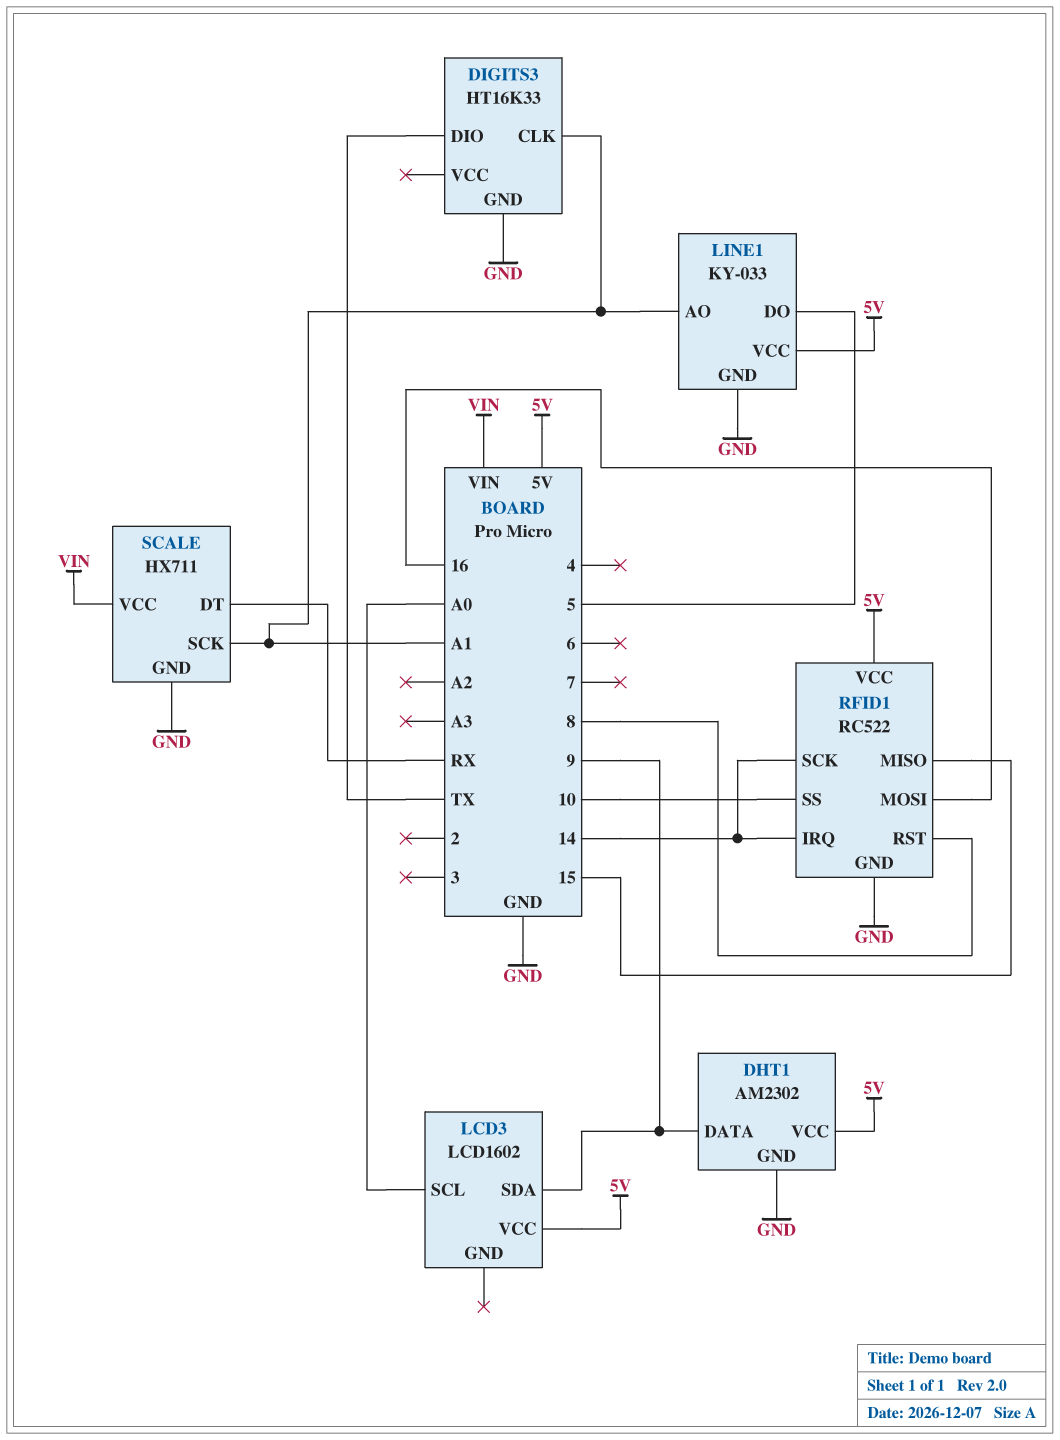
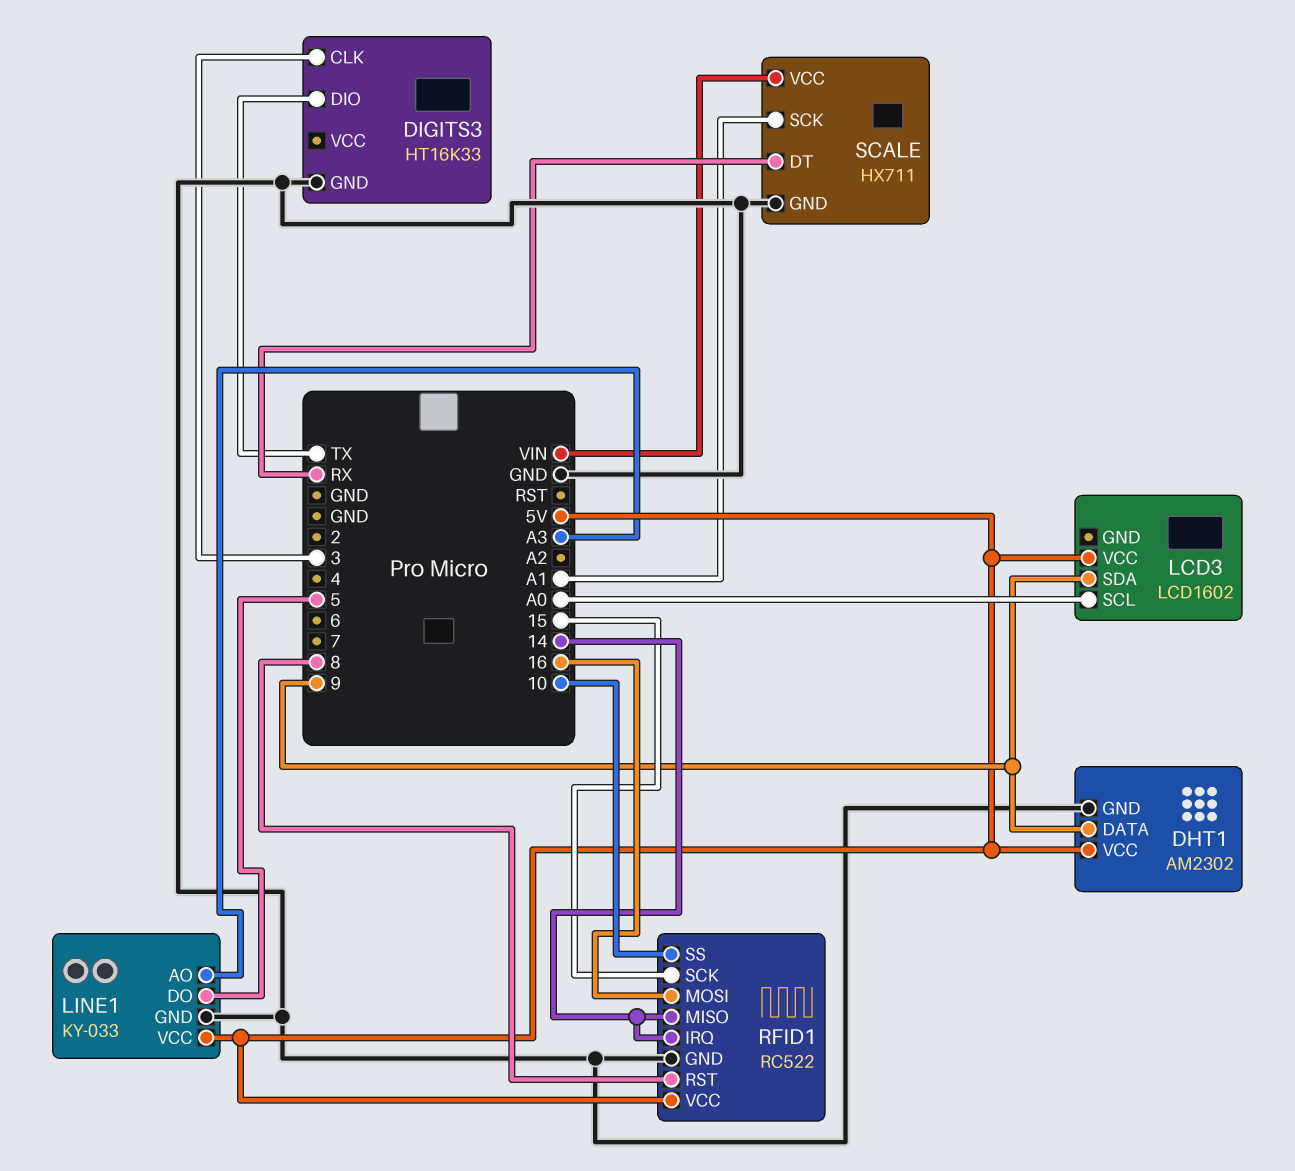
DIGITS3 pin CLK: A1 -> 3
LINE1 pin AO: A1 -> A3
RFID1 pin MISO: 15 -> 14
RFID1 pin SCK: 14 -> 15

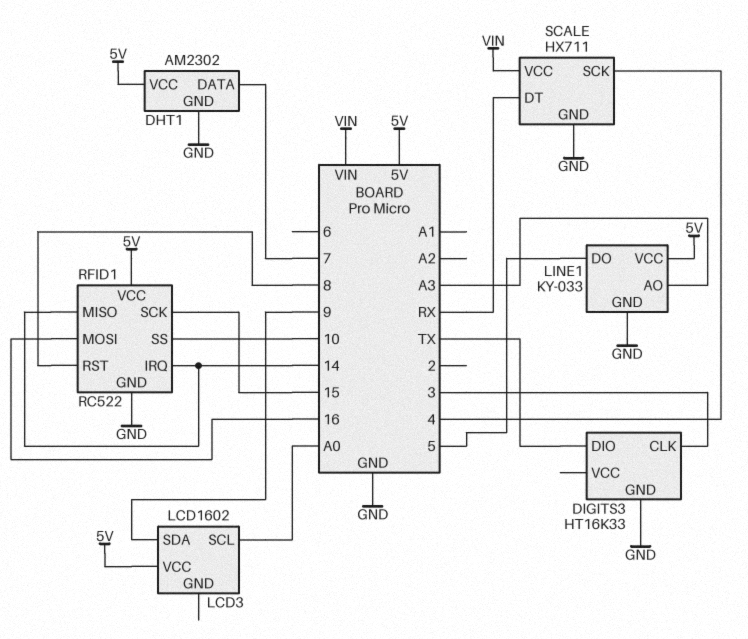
DHT1 pin DATA: 9 -> 7
SCALE pin SCK: A1 -> 4

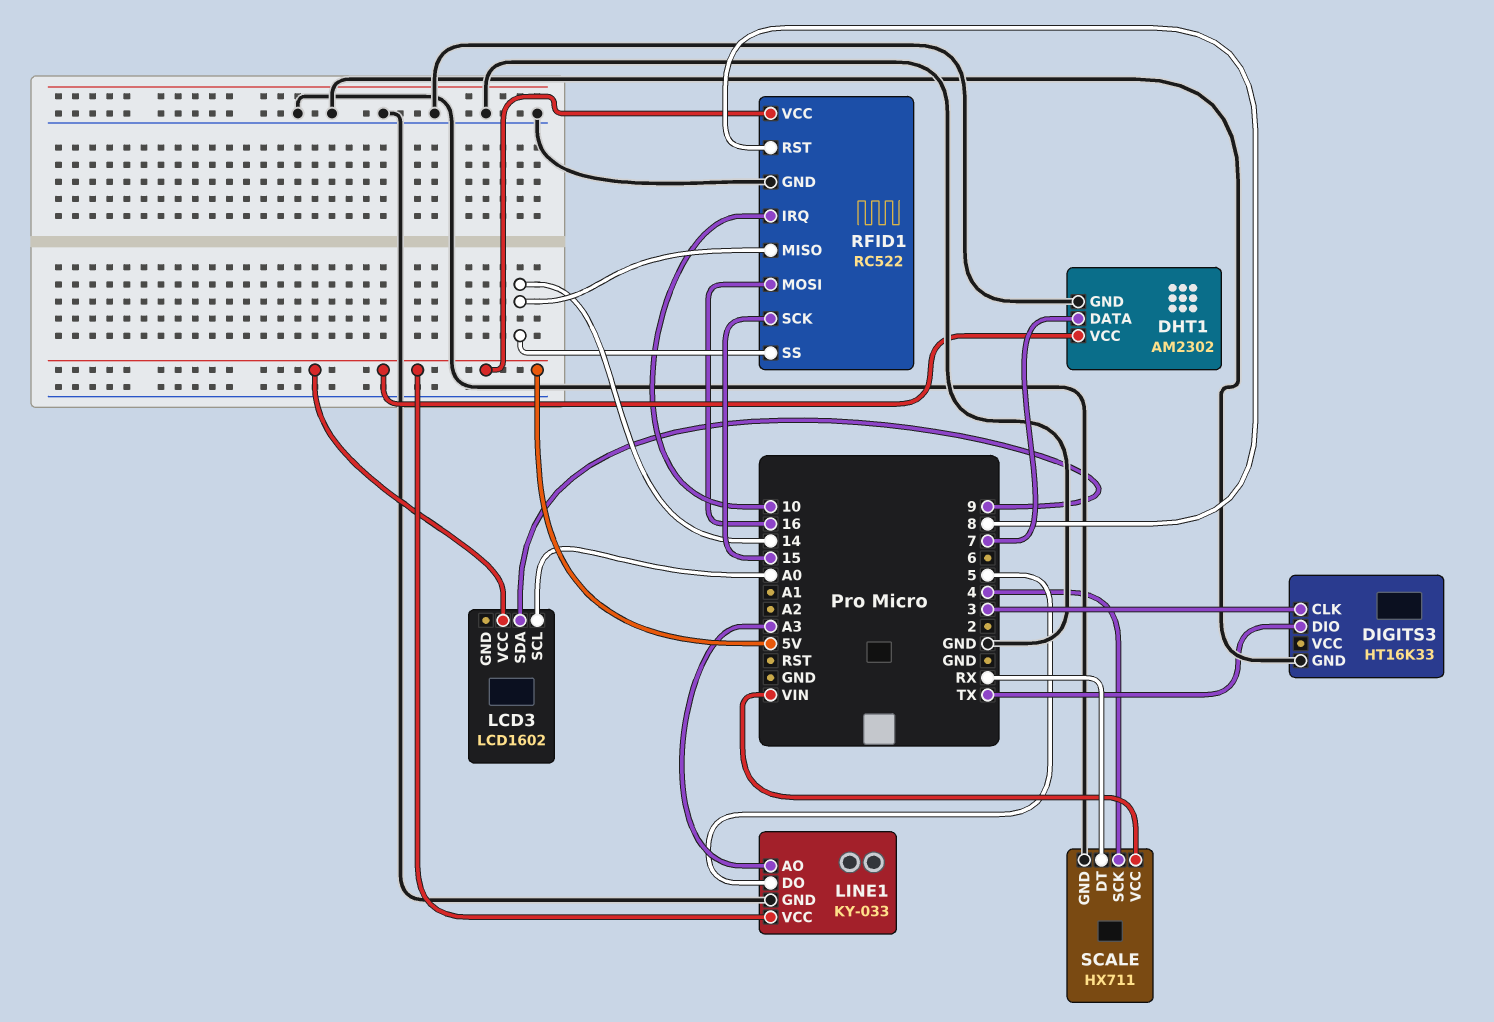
RFID1 pin IRQ: 14 -> 10
RFID1 pin SS: 10 -> 14

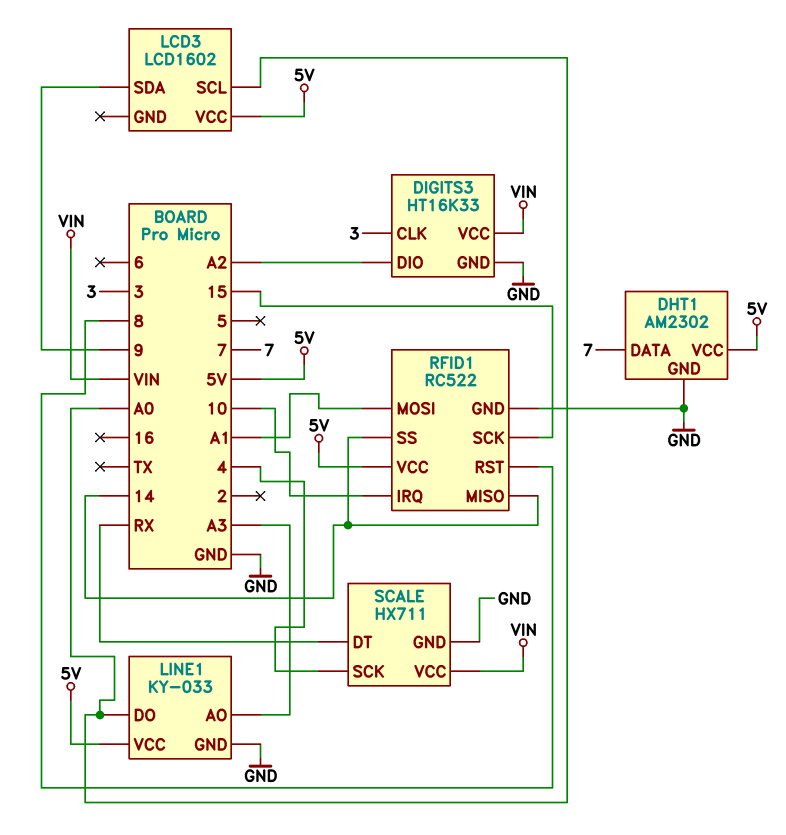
DIGITS3 pin DIO: TX -> A2
DIGITS3 pin VCC: none -> VIN
LINE1 pin DO: 5 -> A0
RFID1 pin MOSI: 16 -> A1

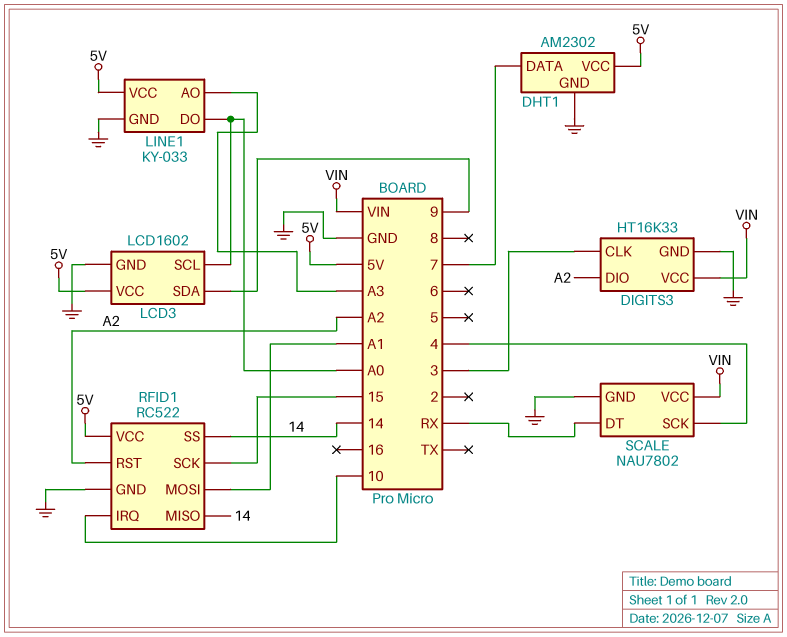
LCD3 pin GND: none -> GND
RFID1 pin RST: 8 -> A2
SCALE: HX711 -> NAU7802

